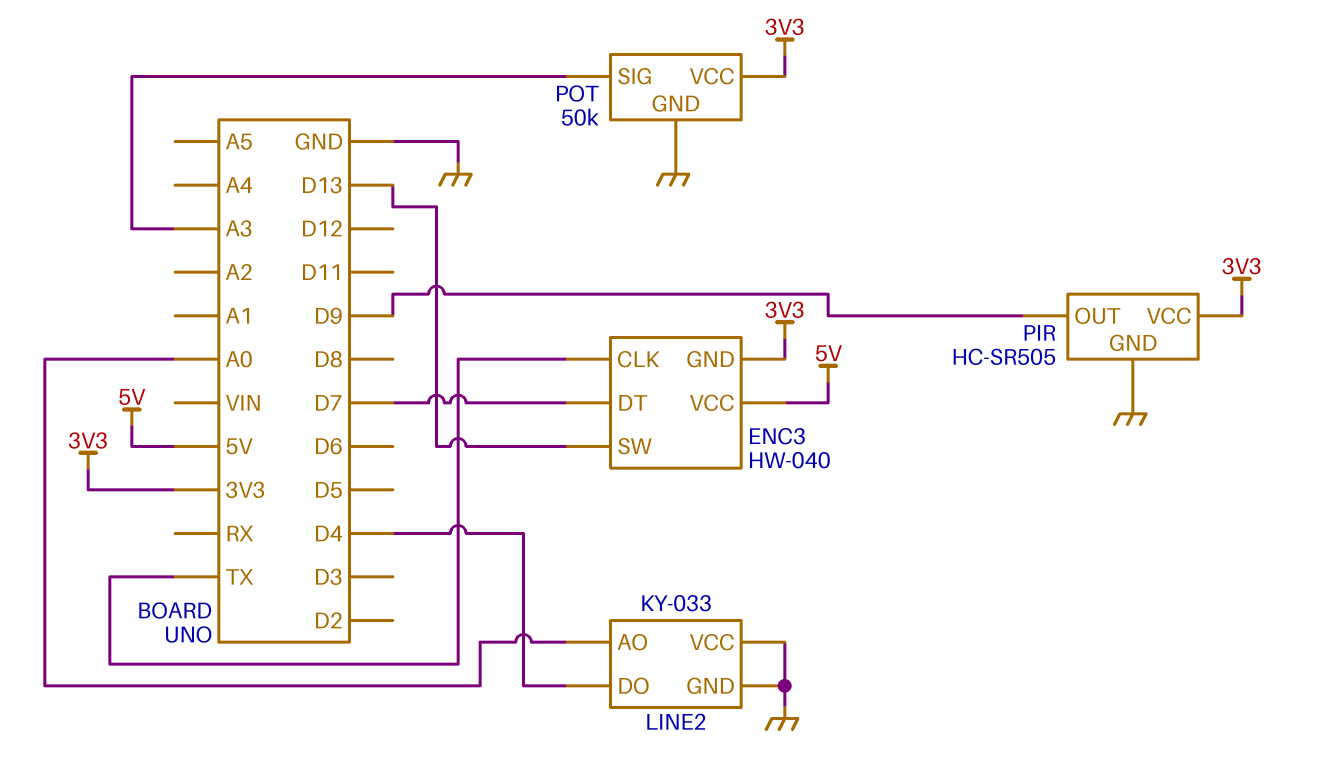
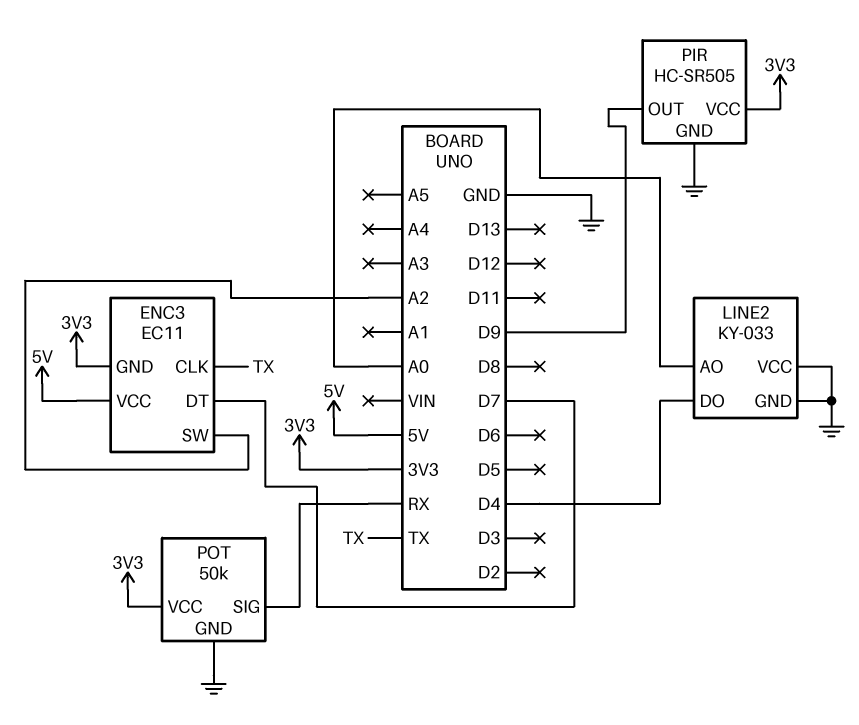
ENC3: HW-040 -> EC11
ENC3 pin SW: D13 -> A2
POT pin SIG: A3 -> RX

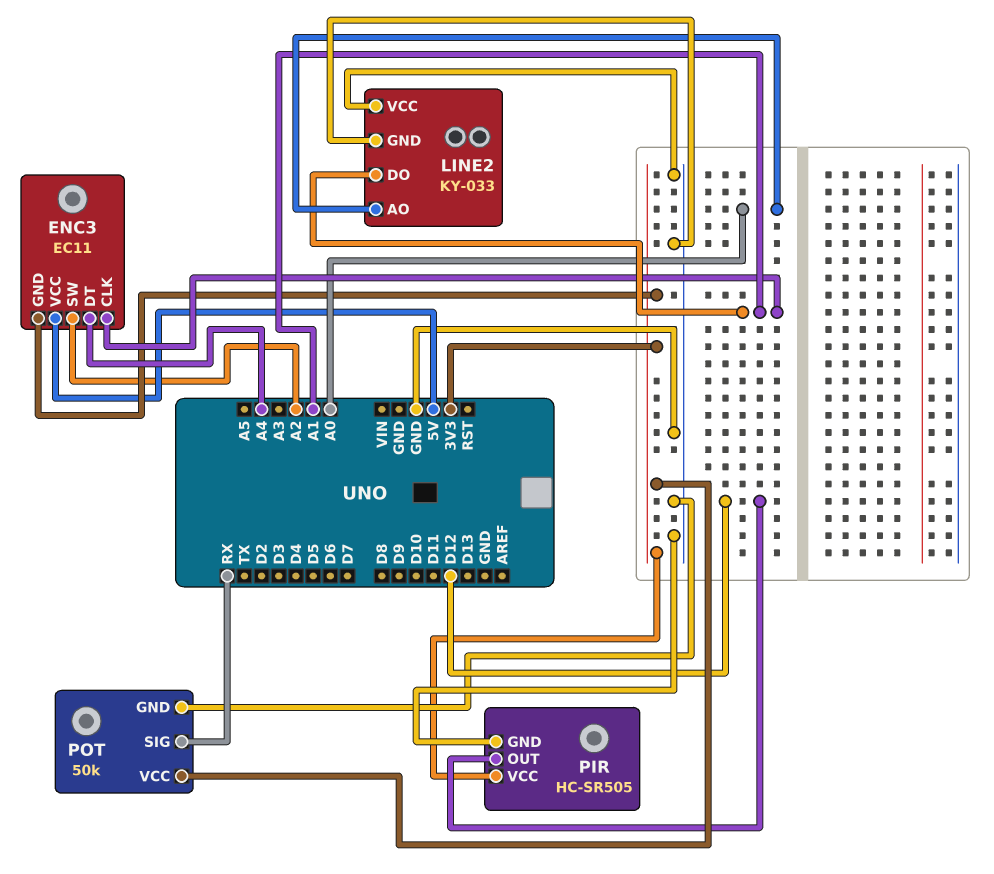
ENC3 pin CLK: TX -> A1
ENC3 pin DT: D7 -> A4
LINE2 pin DO: D4 -> A1
PIR pin OUT: D9 -> D12

